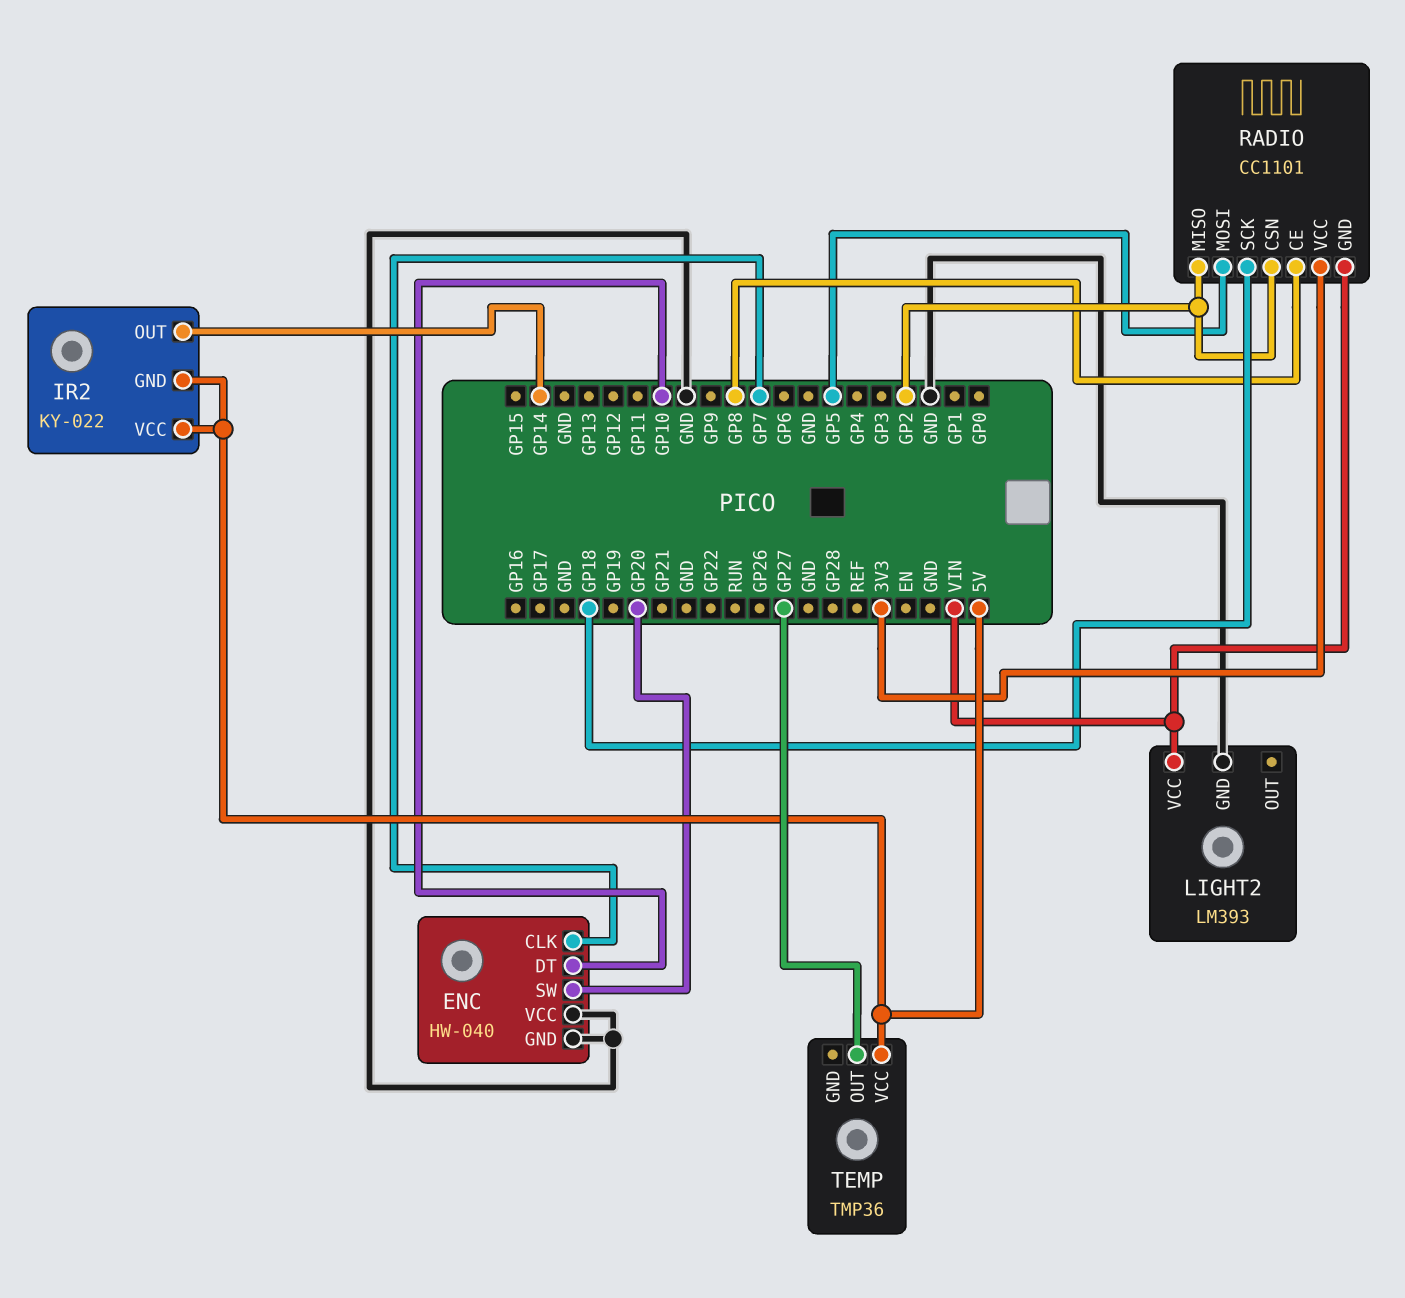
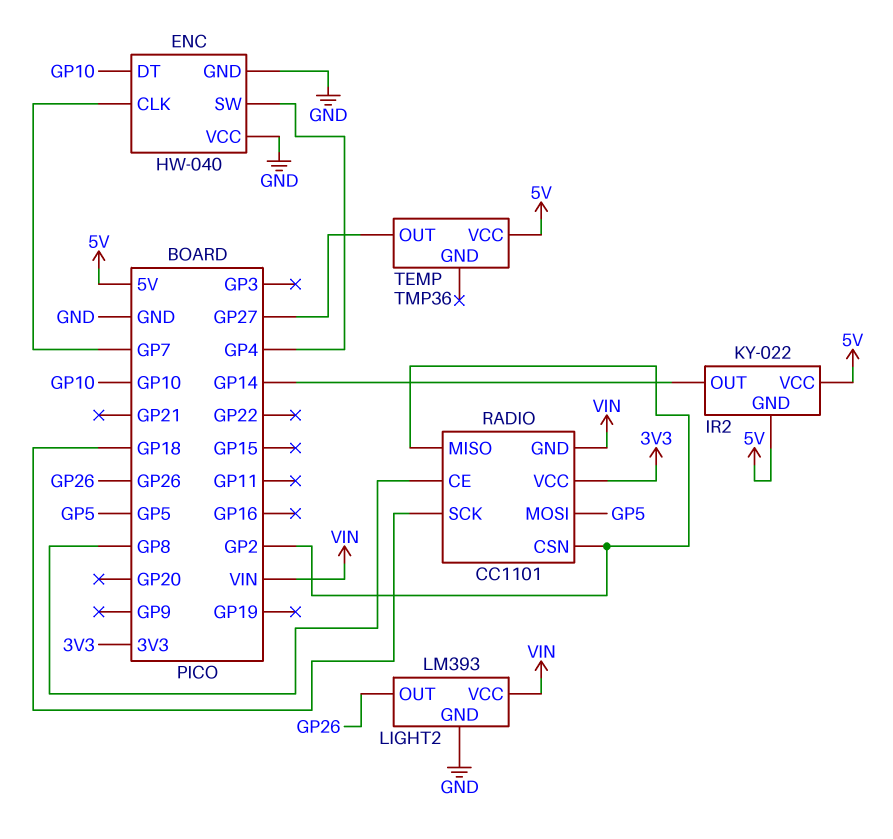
ENC pin SW: GP20 -> GP4
LIGHT2 pin OUT: none -> GP26

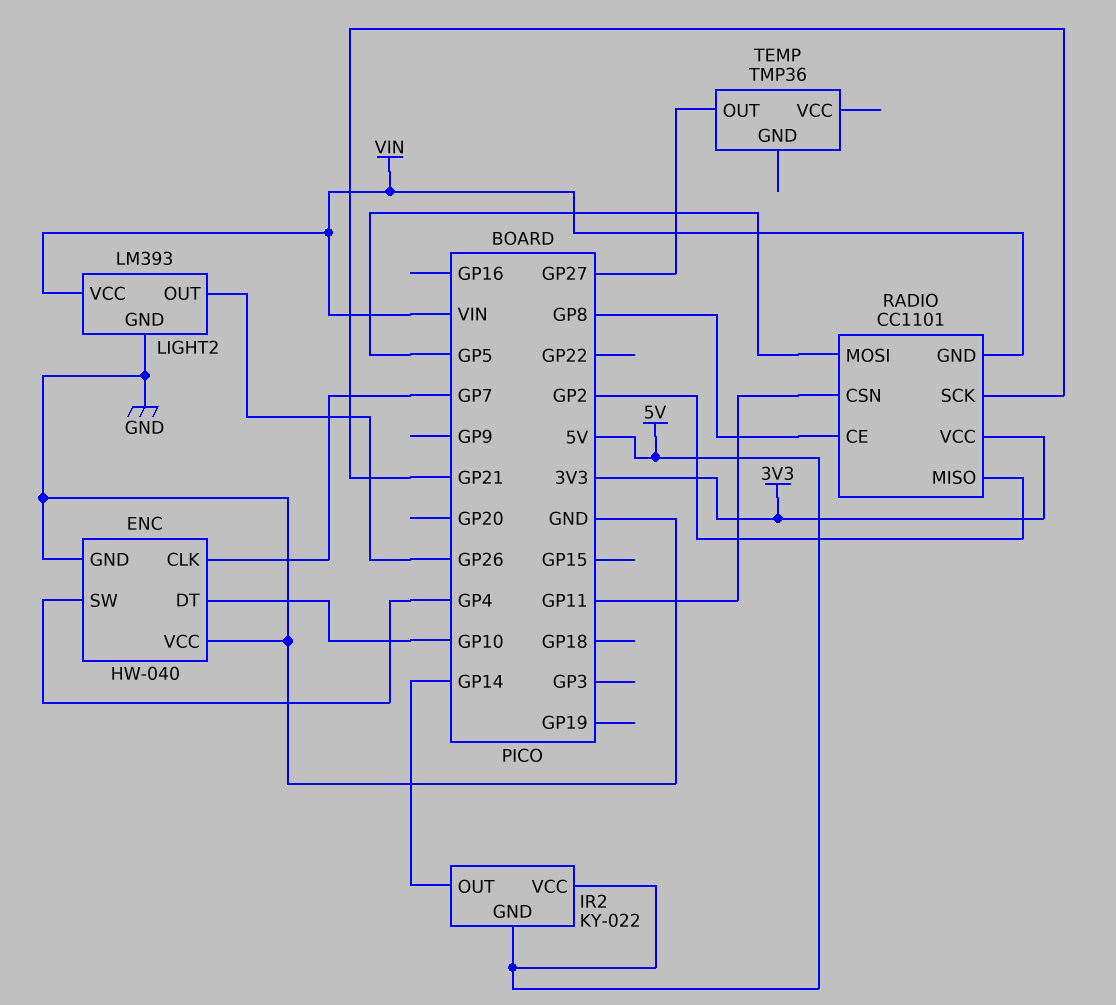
RADIO pin CSN: GP2 -> GP11
RADIO pin SCK: GP18 -> GP21
TEMP pin VCC: 5V -> none

